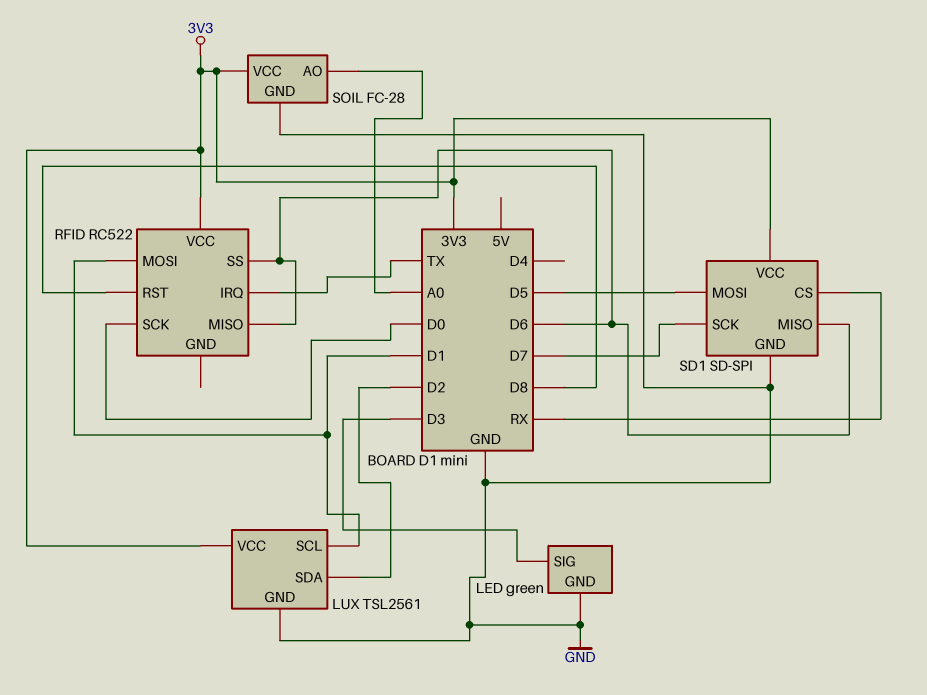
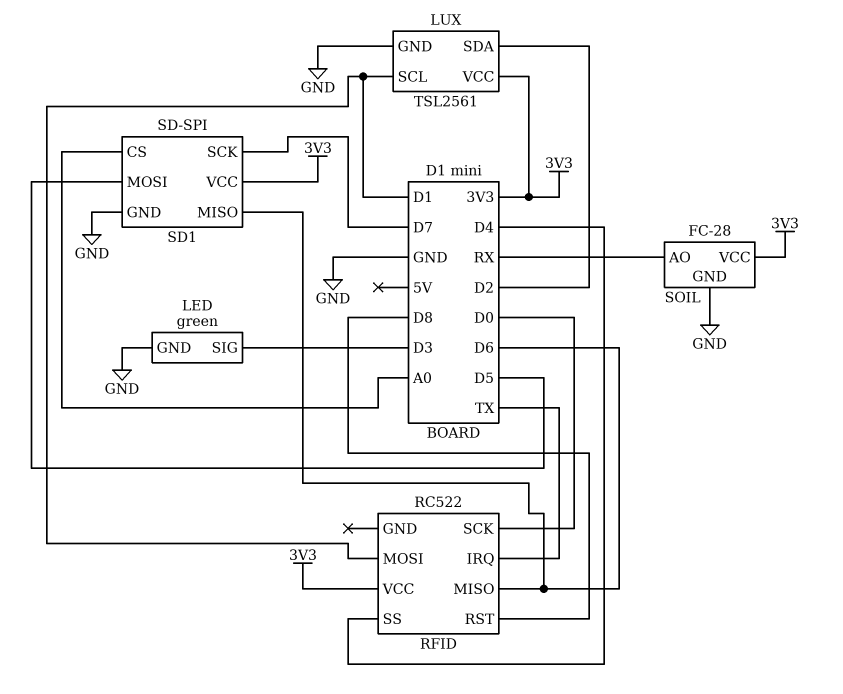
RFID pin SS: D6 -> D4
SD1 pin CS: RX -> A0
SOIL pin AO: A0 -> RX

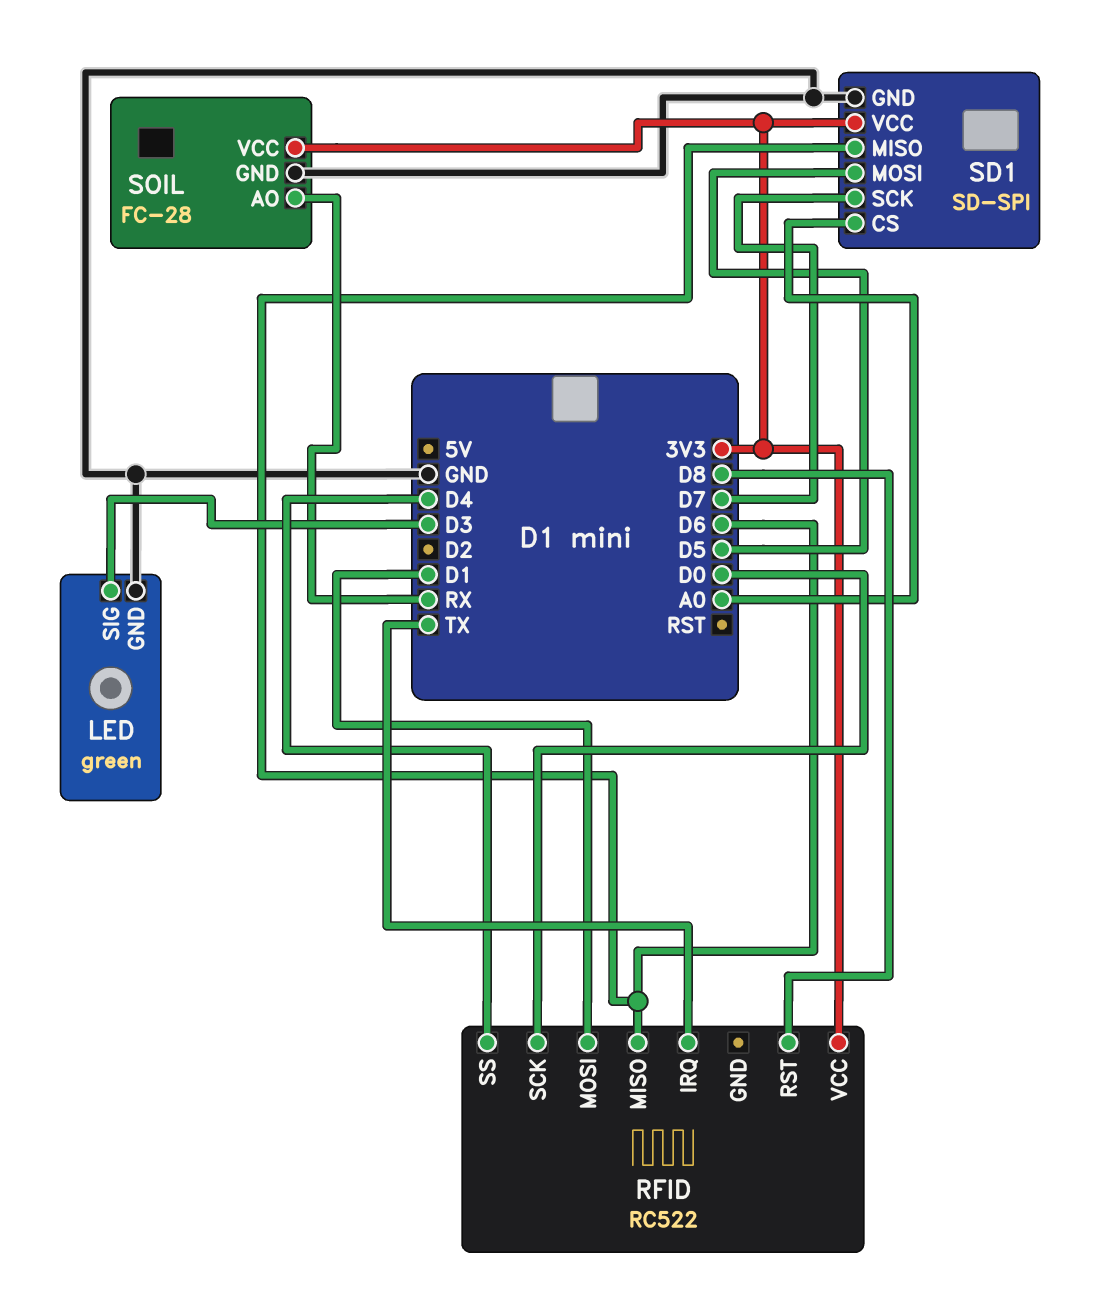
LUX: TSL2561 -> none
LUX pin GND: GND -> none
LUX pin SCL: D1 -> none
LUX pin SDA: D2 -> none
LUX pin VCC: 3V3 -> none

